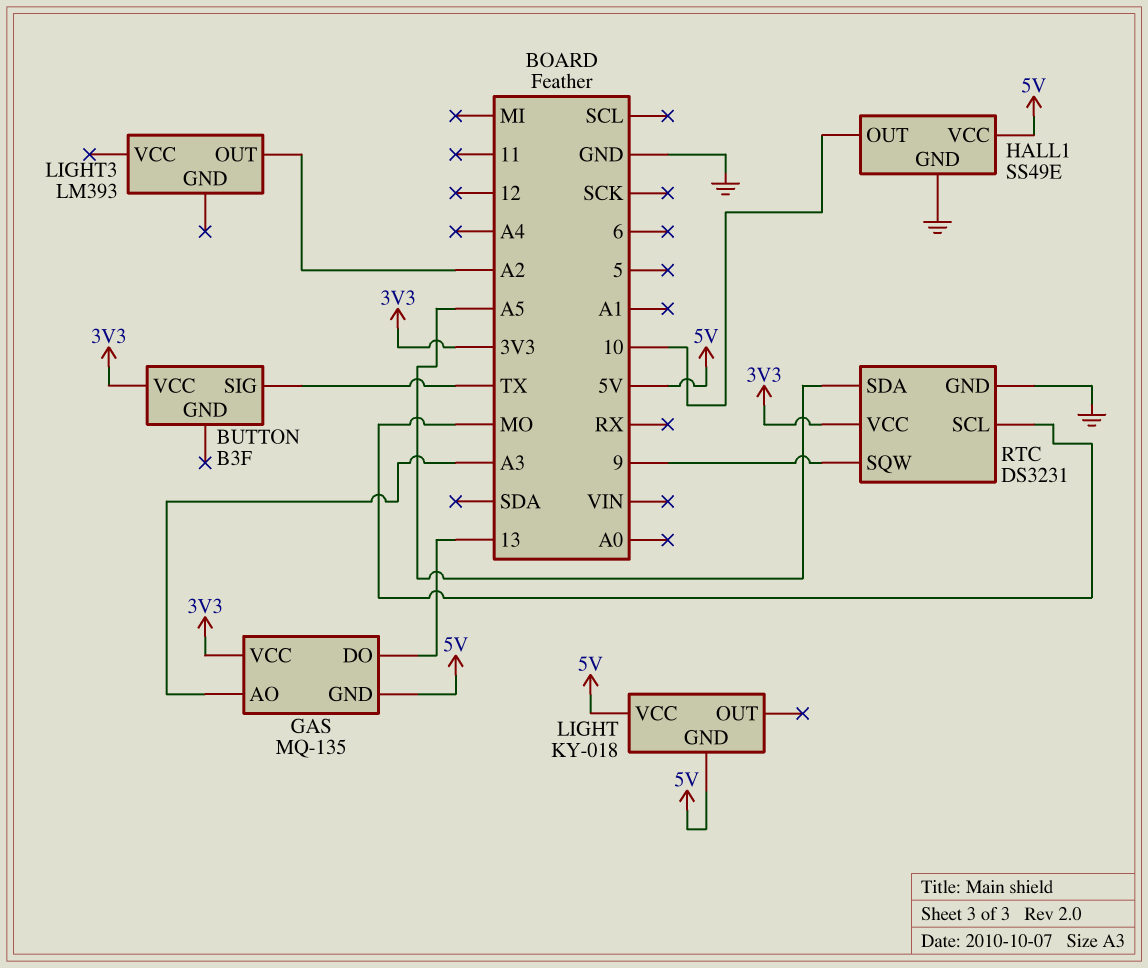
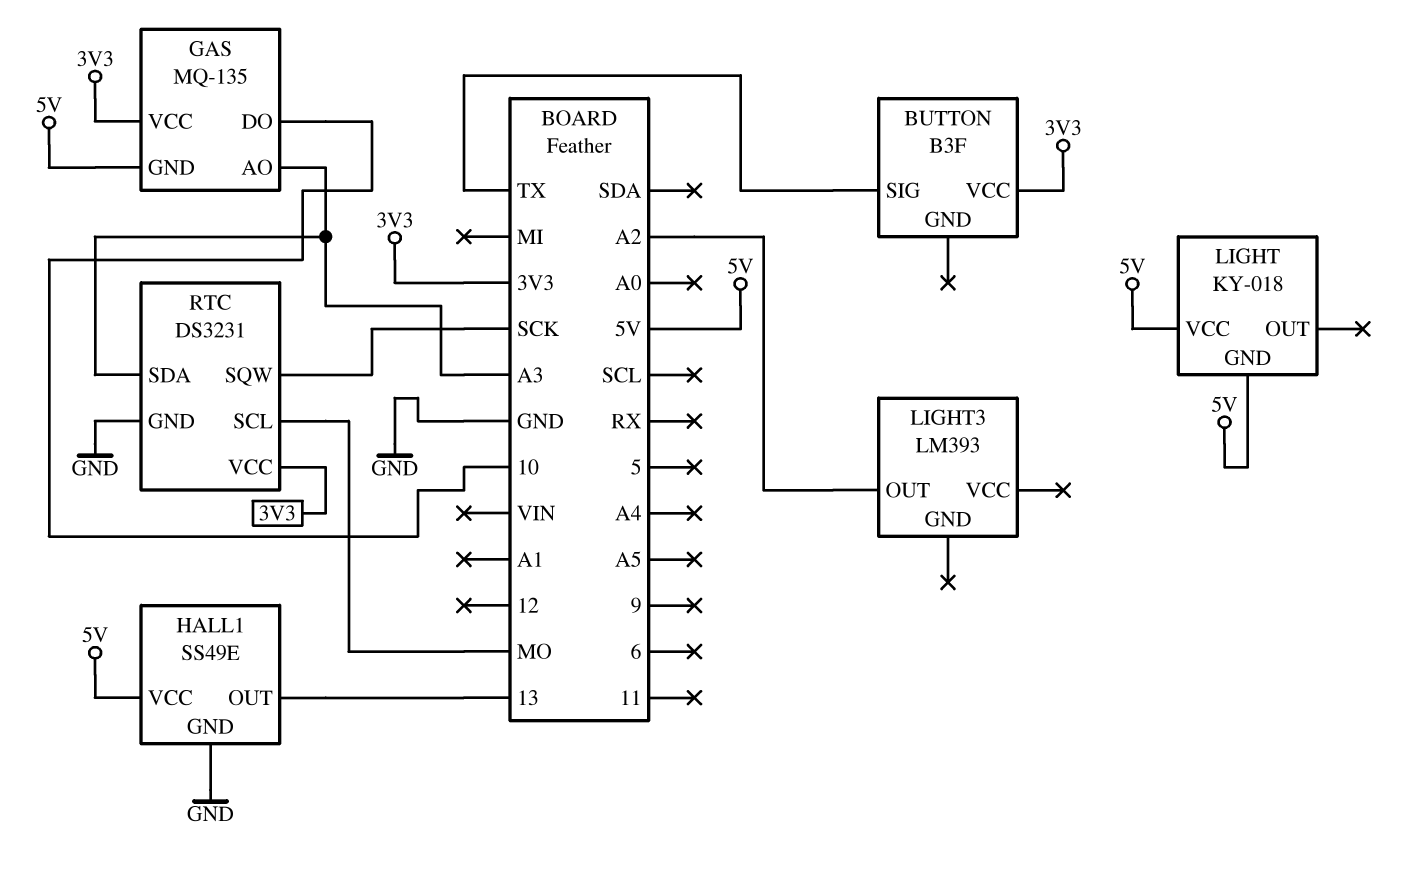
GAS pin DO: 13 -> 10
HALL1 pin OUT: 10 -> 13
RTC pin SDA: A5 -> A3
RTC pin SQW: 9 -> SCK

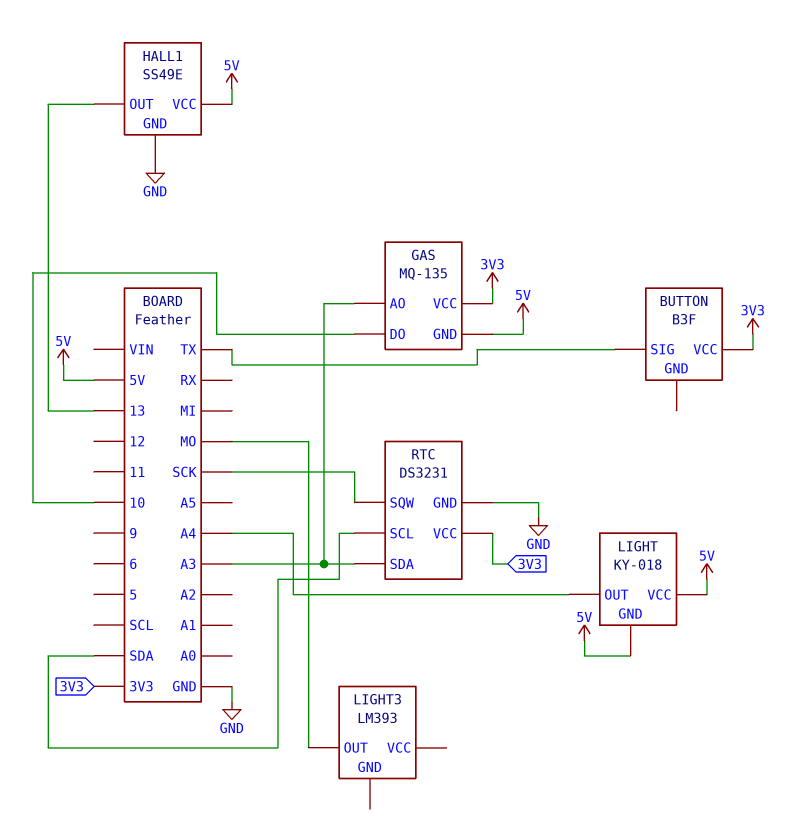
LIGHT pin OUT: none -> A4
LIGHT3 pin OUT: A2 -> MO
RTC pin SCL: MO -> SDA

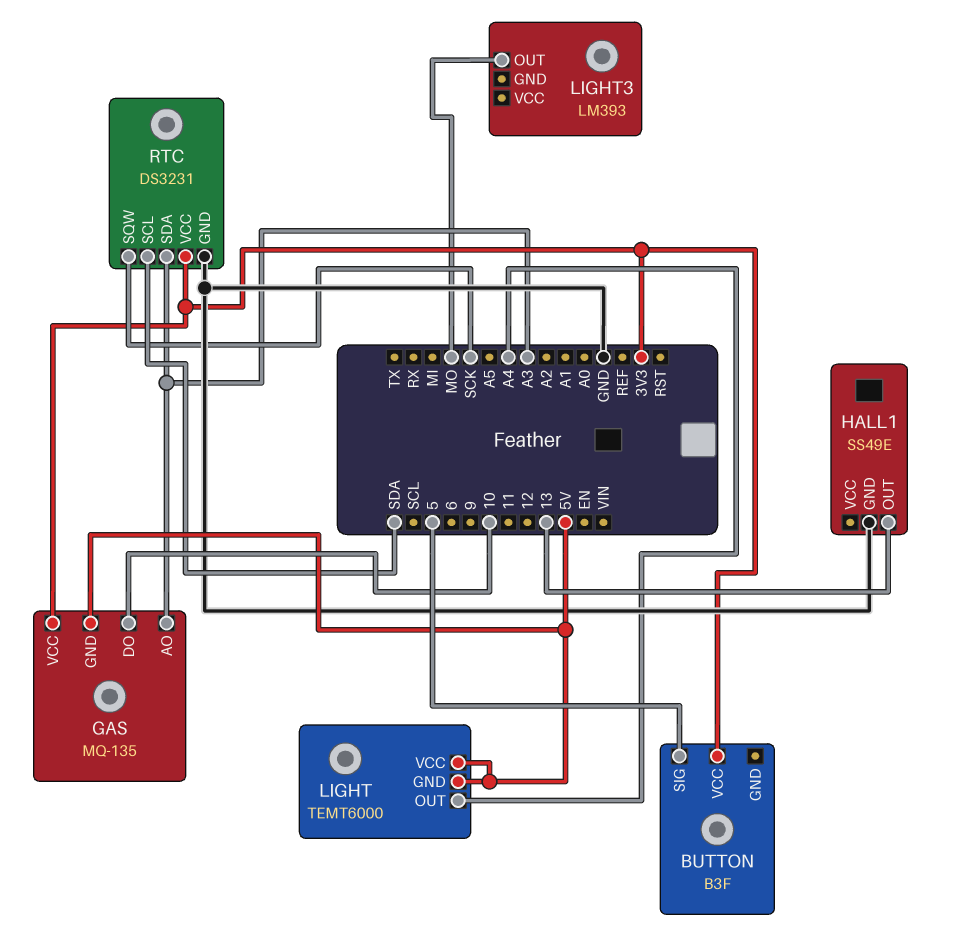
BUTTON pin SIG: TX -> 5
HALL1 pin VCC: 5V -> none
LIGHT: KY-018 -> TEMT6000

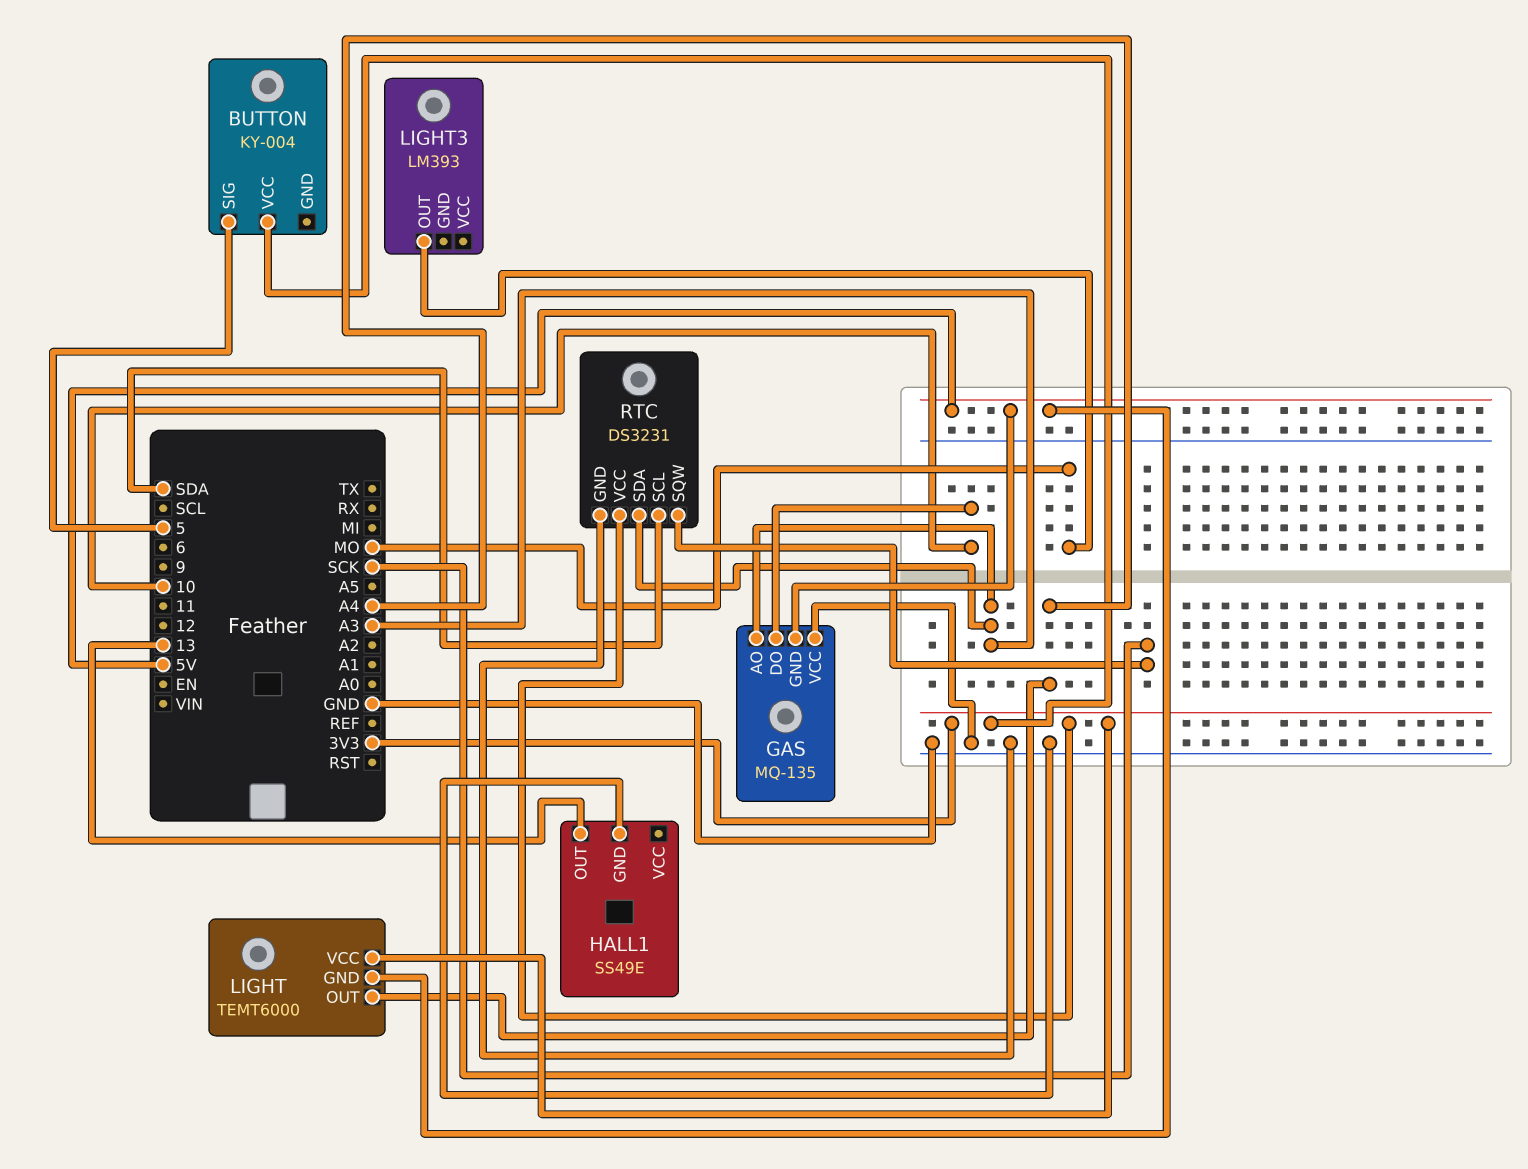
BUTTON: B3F -> KY-004
GAS pin VCC: 3V3 -> GND
LIGHT pin VCC: 5V -> 3V3

